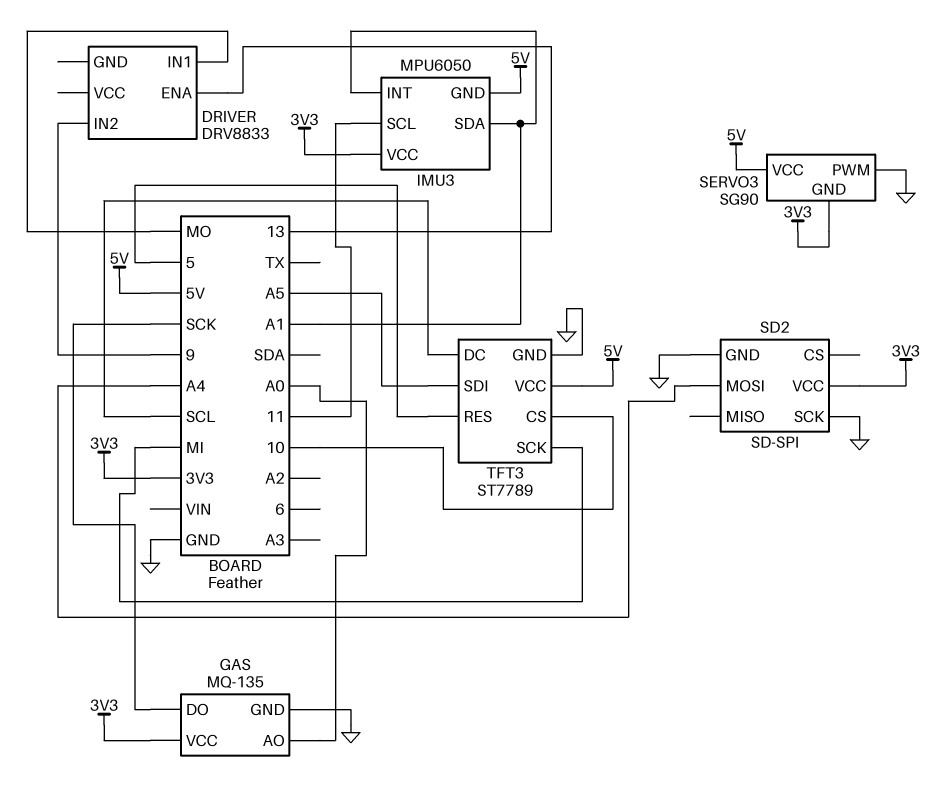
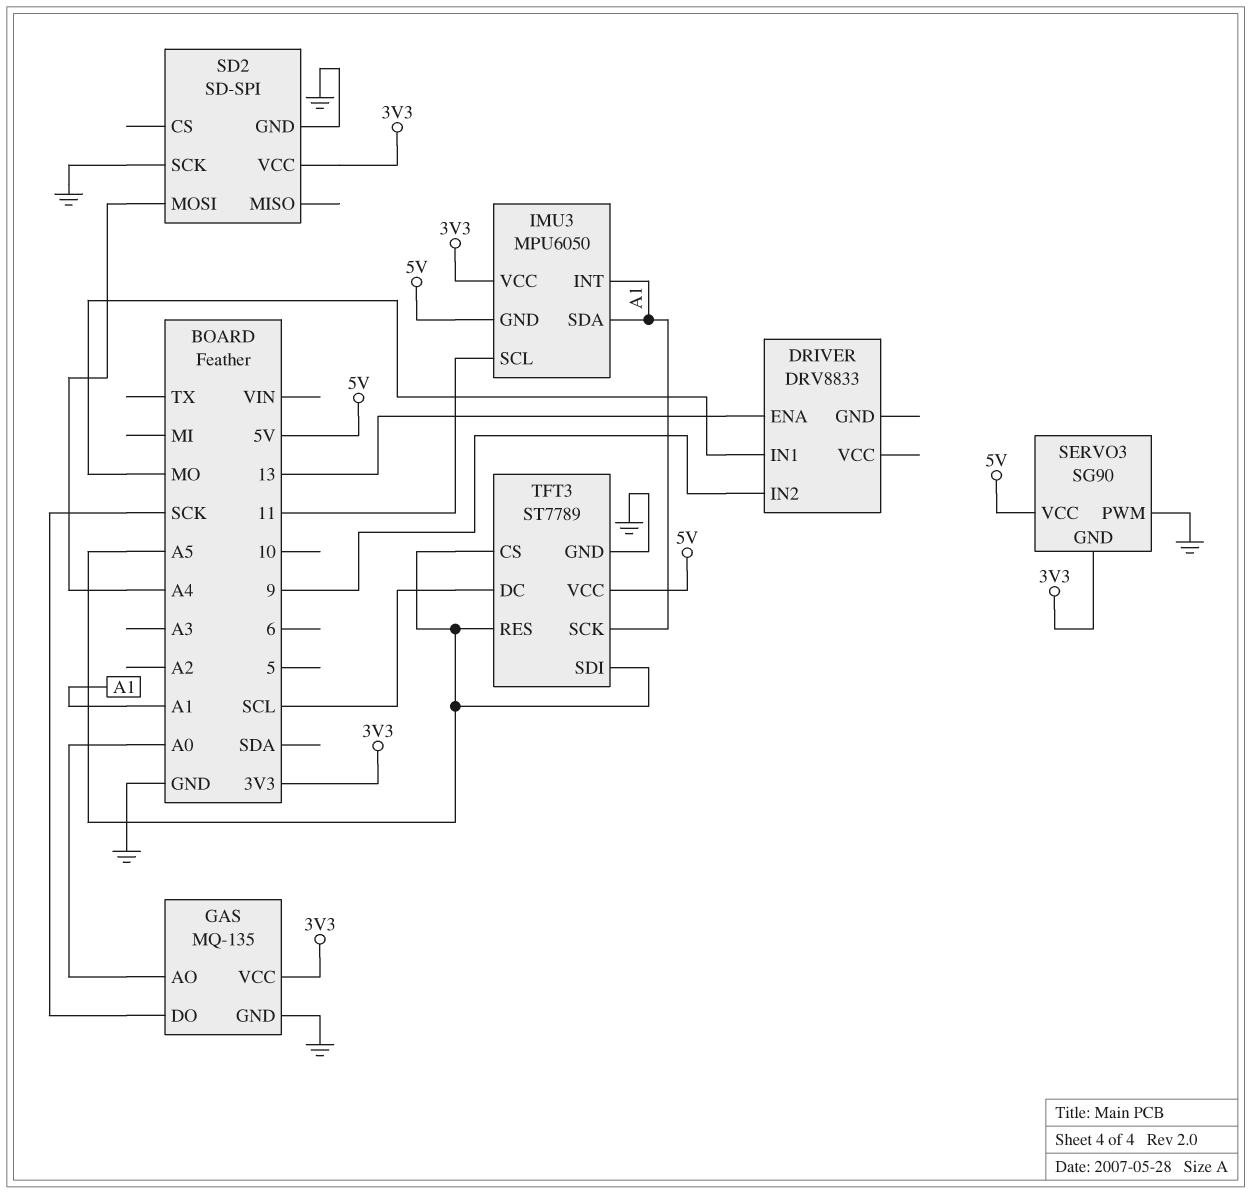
TFT3 pin CS: 10 -> A5
TFT3 pin RES: 5 -> A5
TFT3 pin SCK: MI -> A1

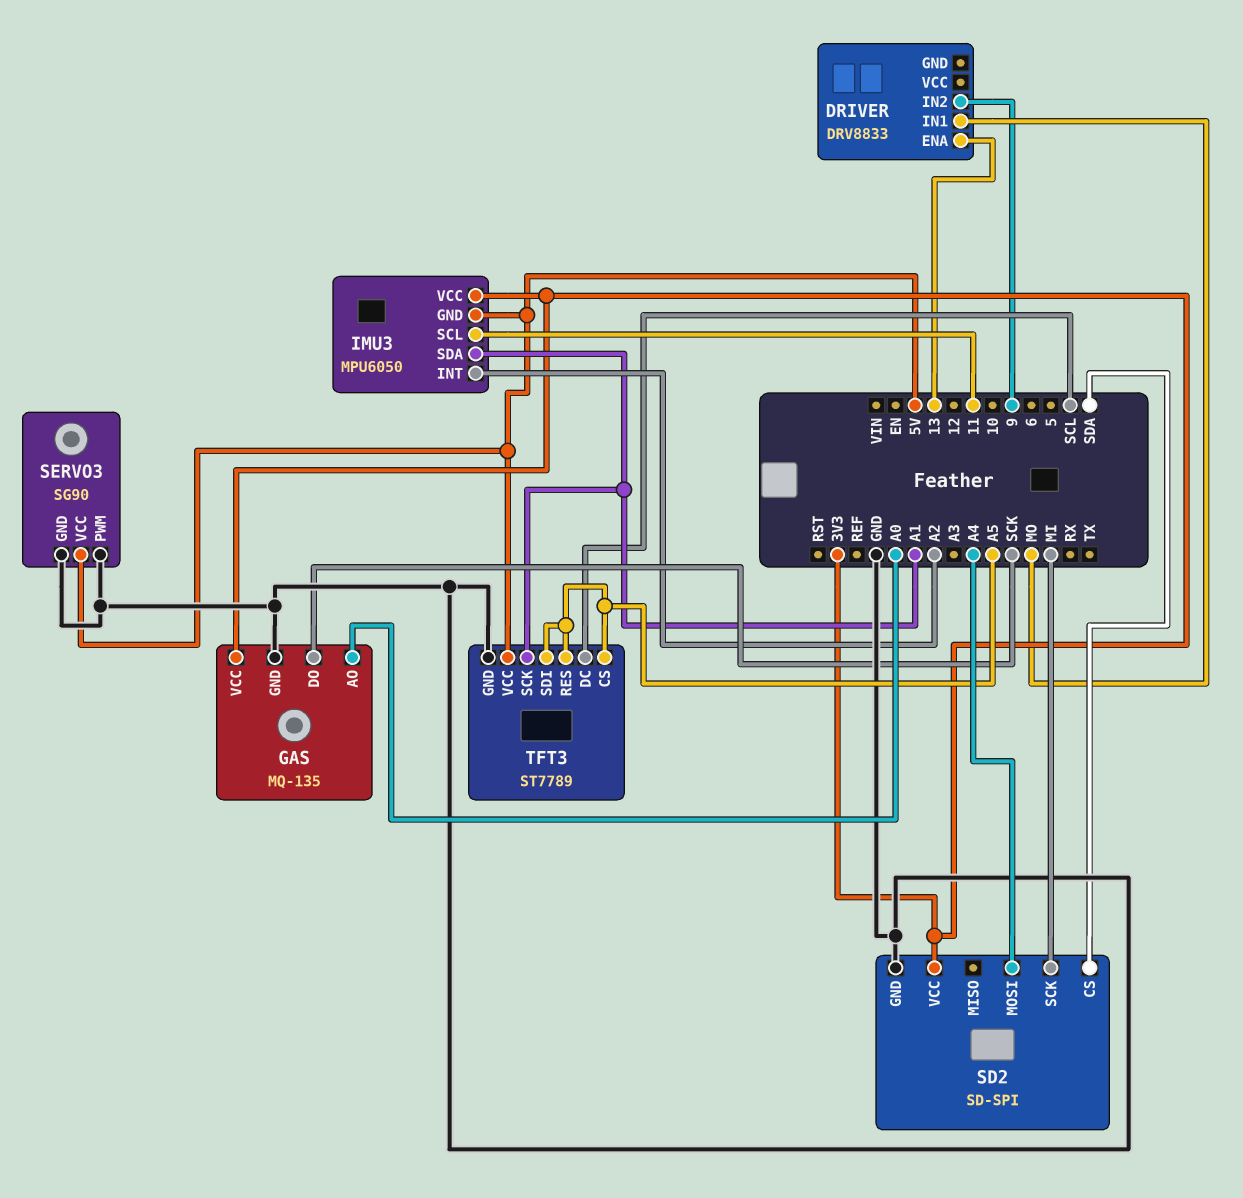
IMU3 pin INT: A1 -> A2
SD2 pin CS: none -> SDA
SD2 pin SCK: GND -> MI
SERVO3 pin GND: 3V3 -> GND

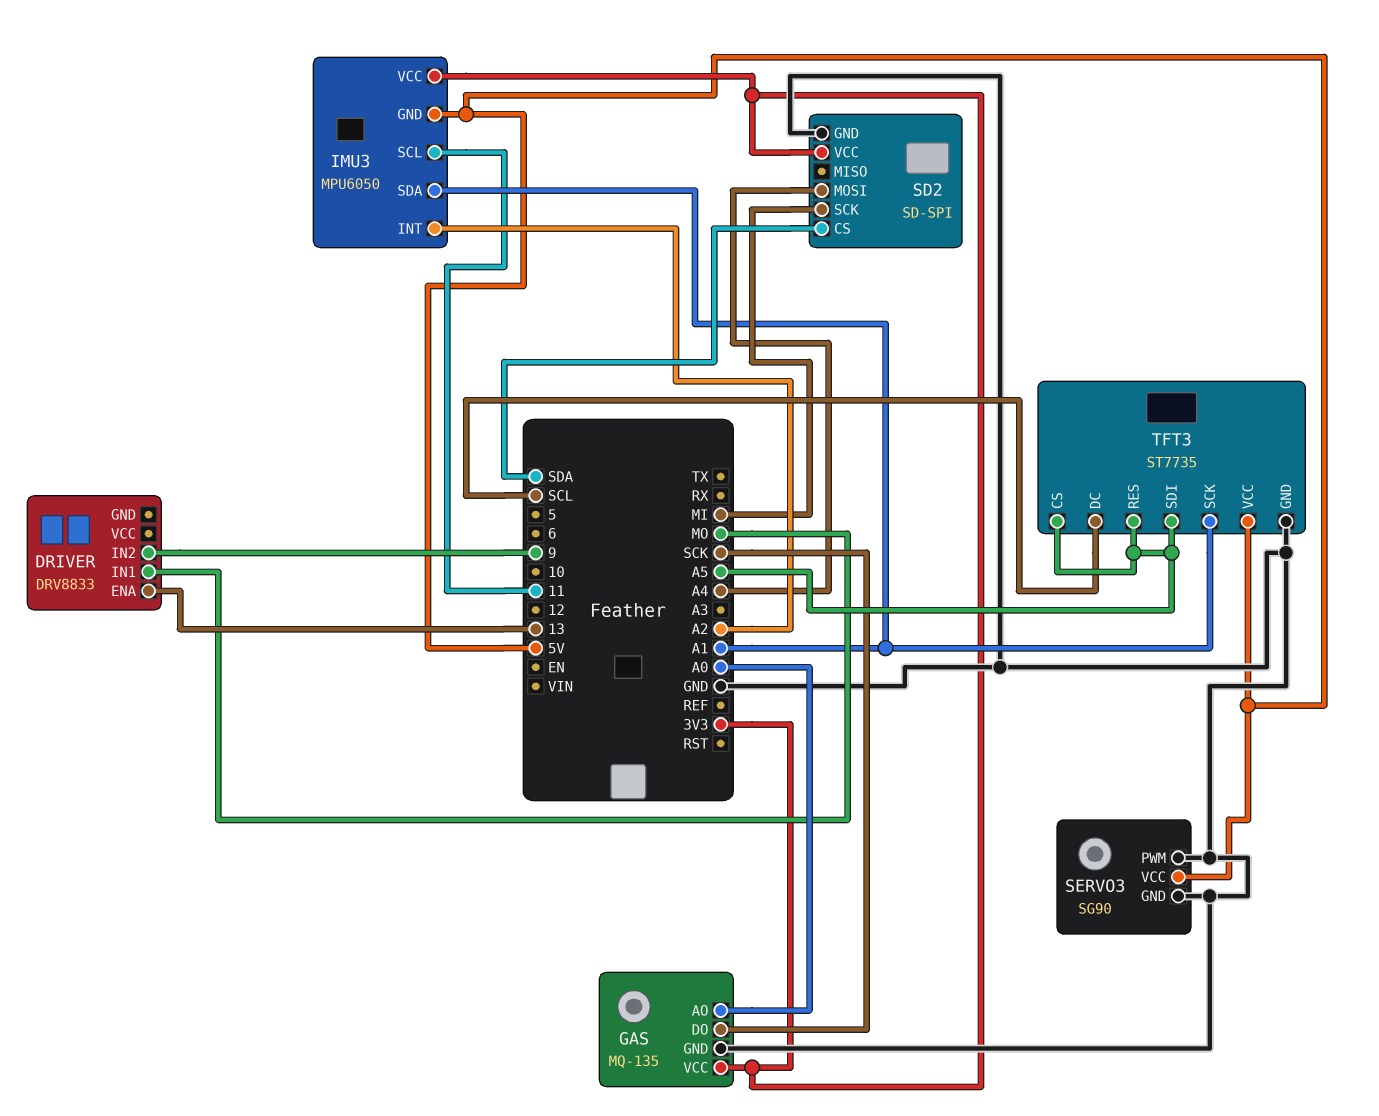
TFT3: ST7789 -> ST7735

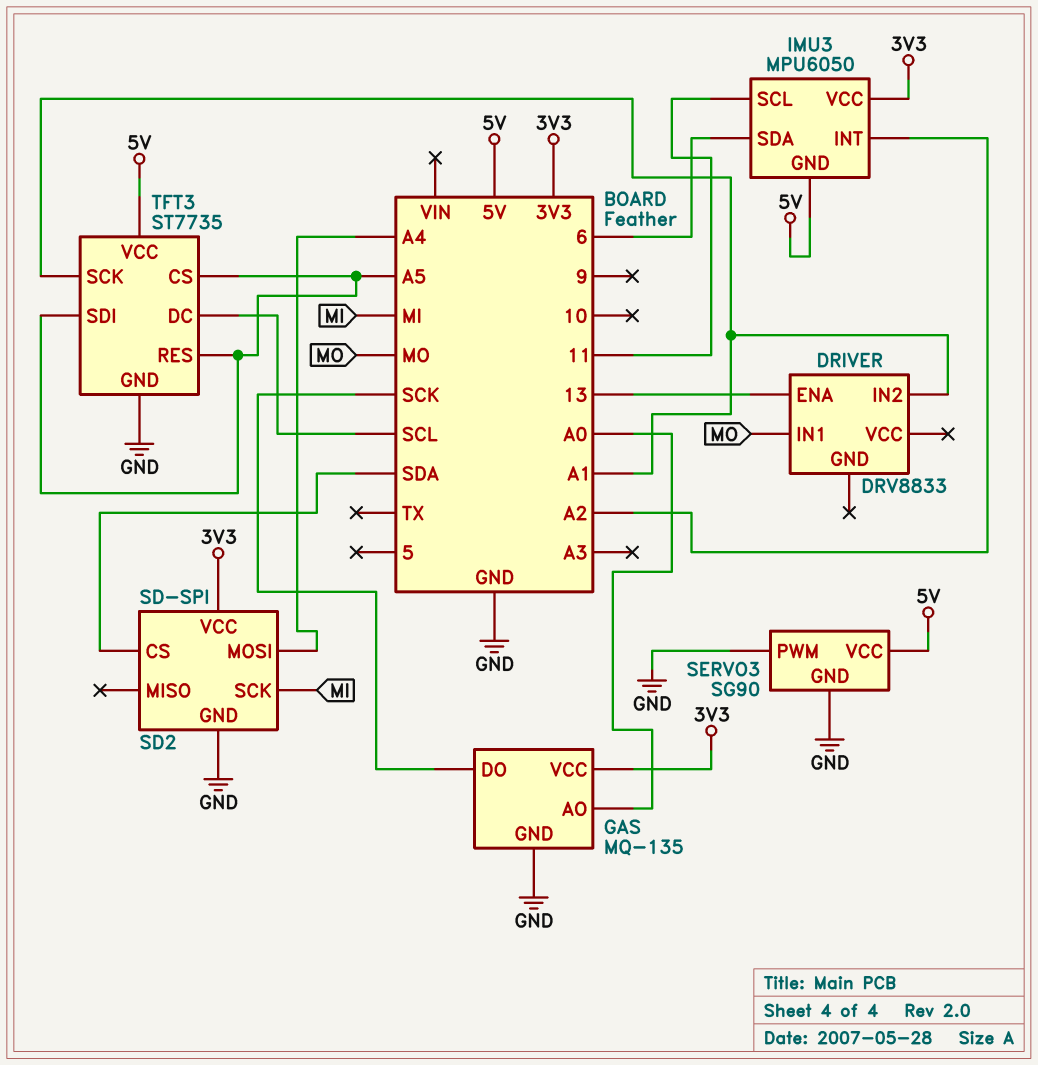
DRIVER pin IN2: 9 -> A1
IMU3 pin SDA: A1 -> 6

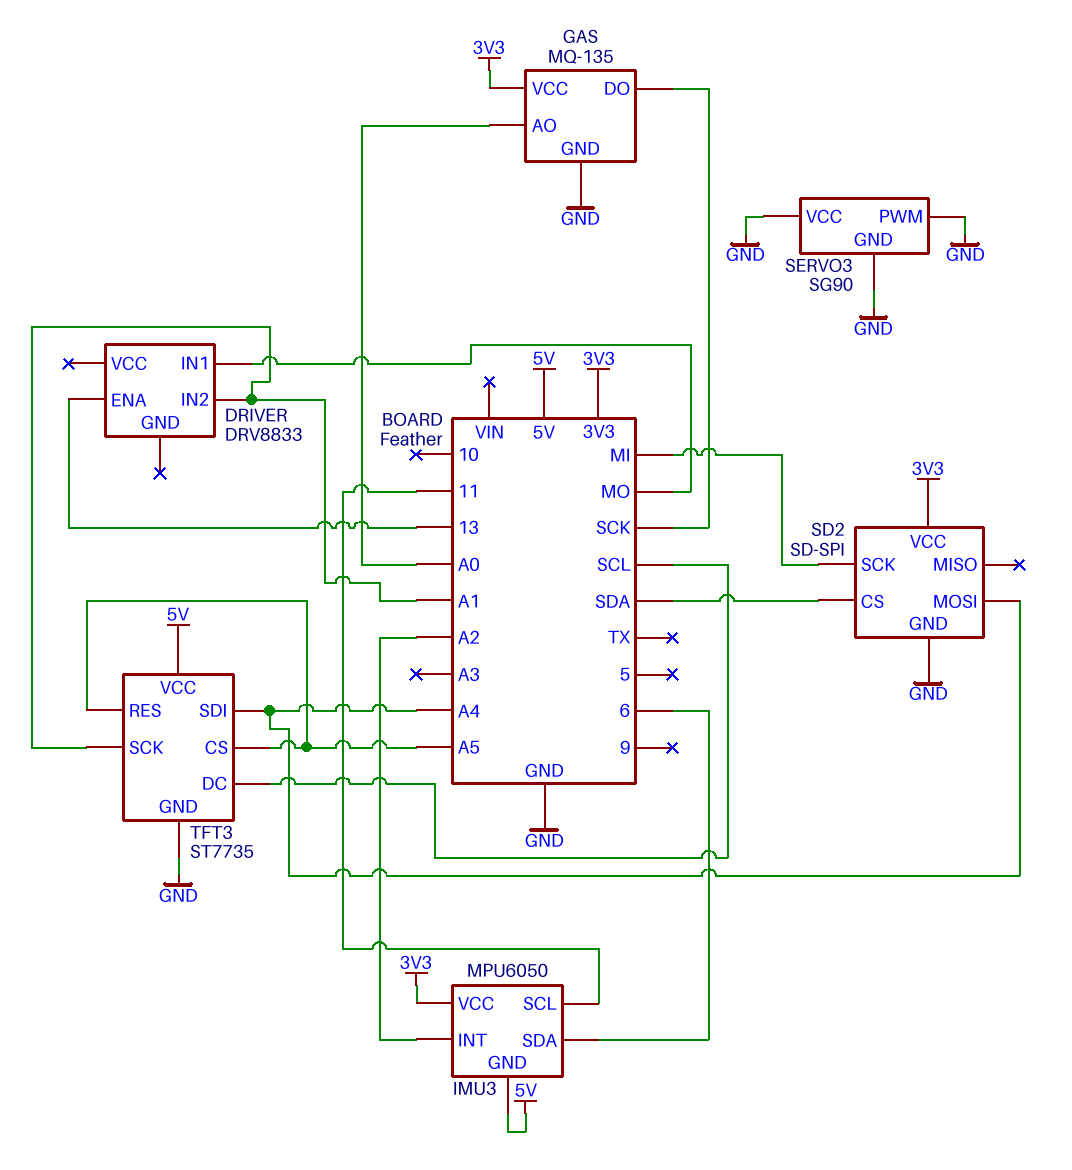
SERVO3 pin VCC: 5V -> GND
TFT3 pin SDI: A5 -> A4

